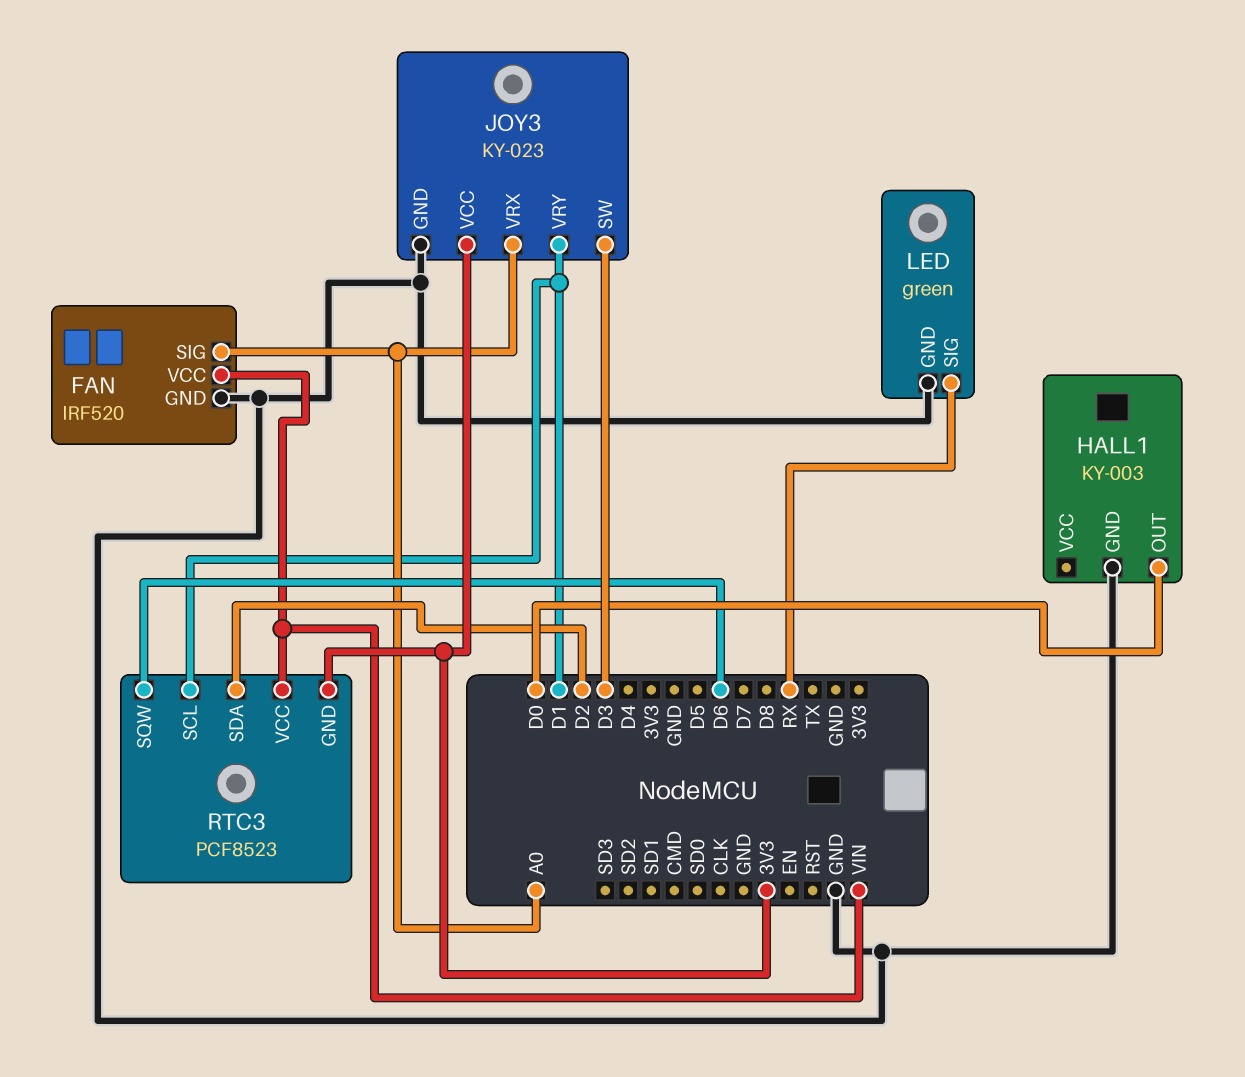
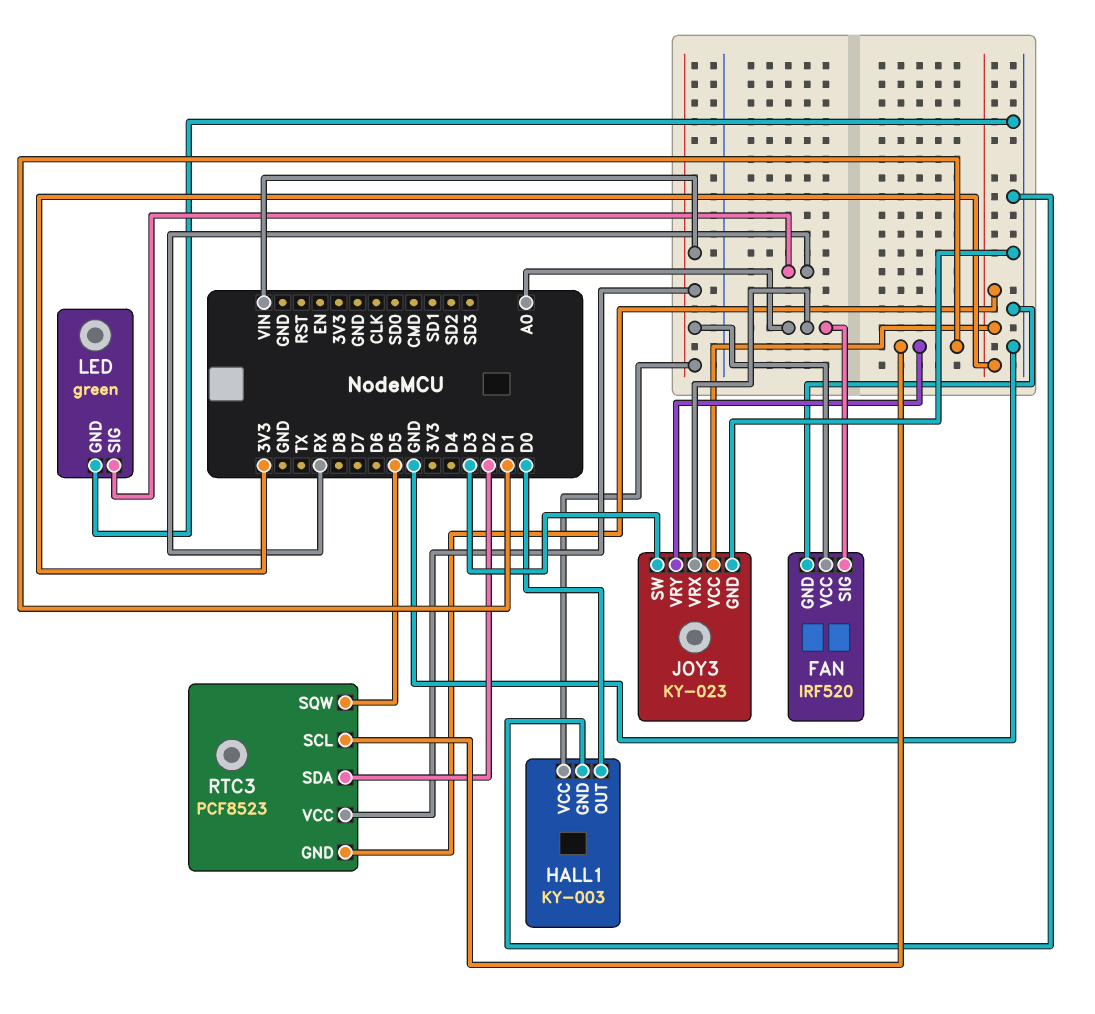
HALL1 pin VCC: none -> VIN
RTC3 pin SQW: D6 -> D5

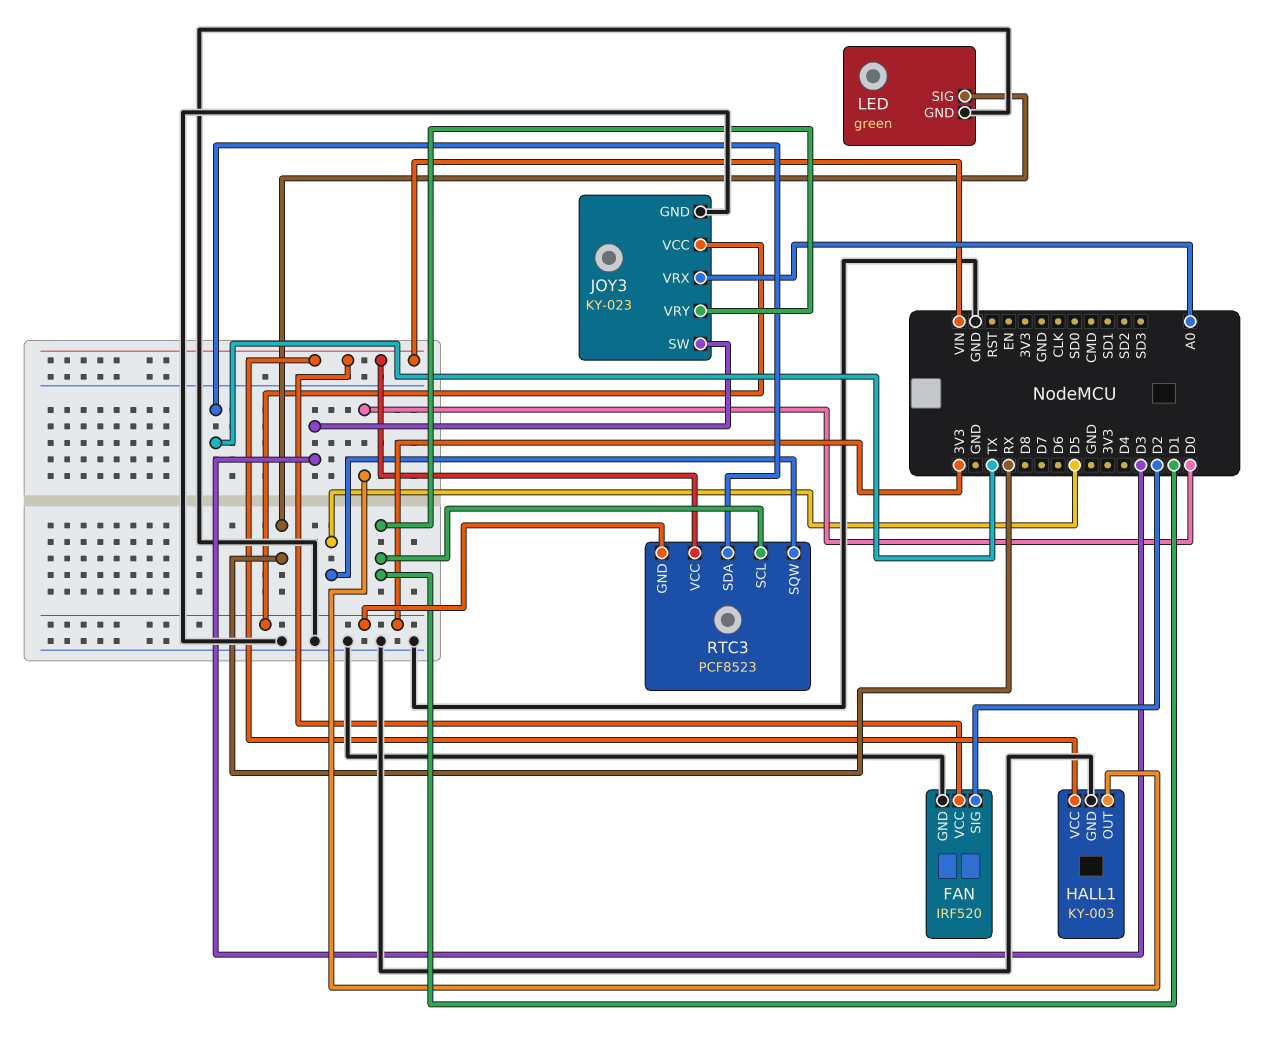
FAN pin SIG: A0 -> D2
RTC3 pin SDA: D2 -> TX

